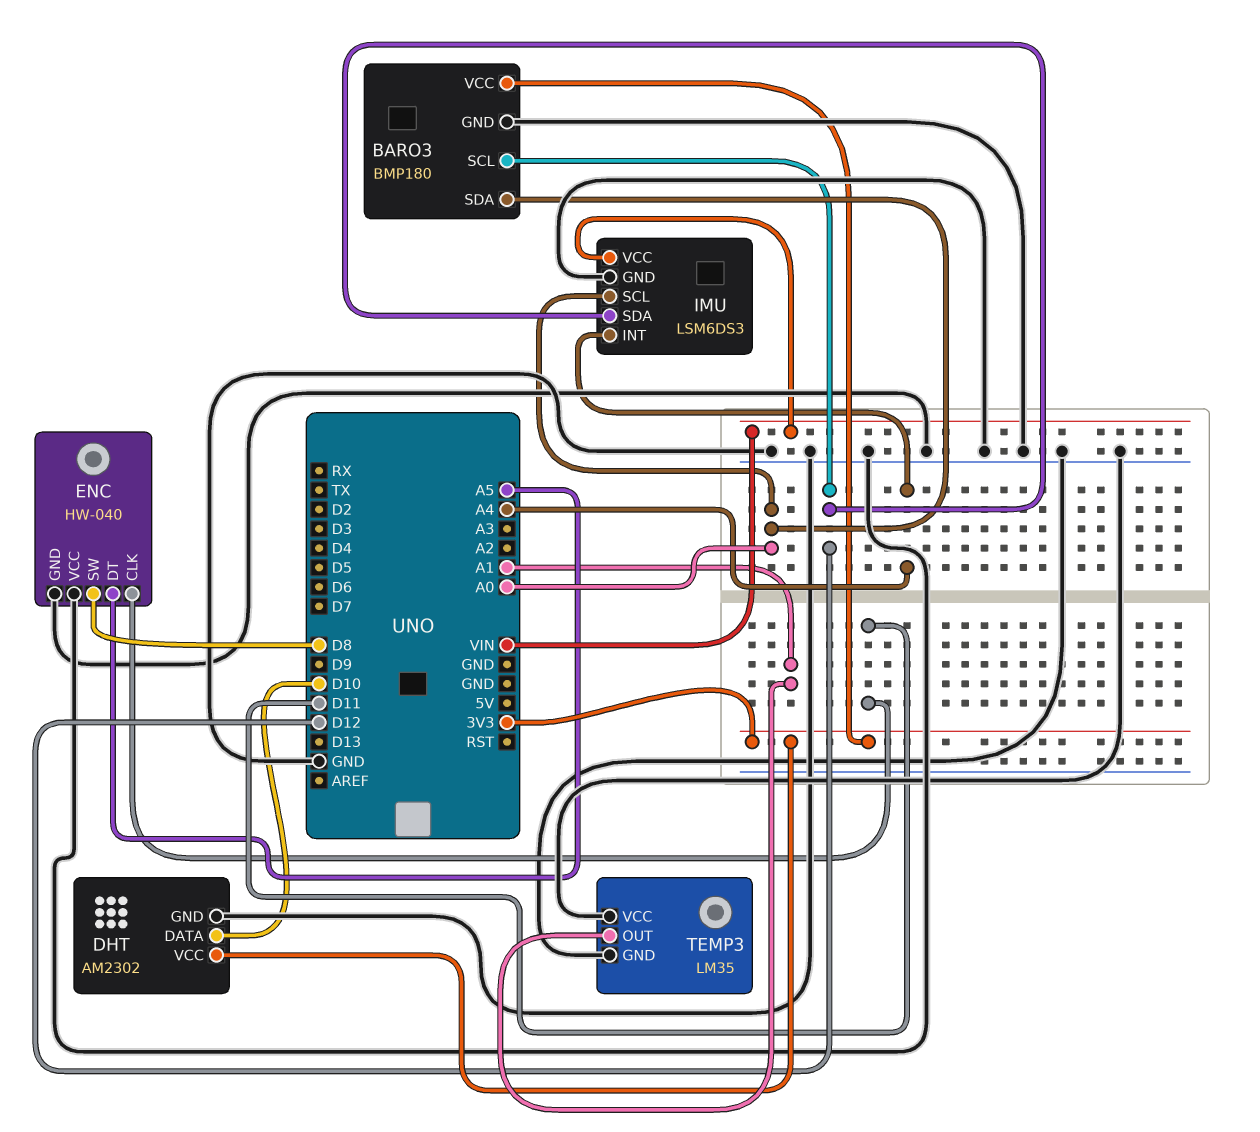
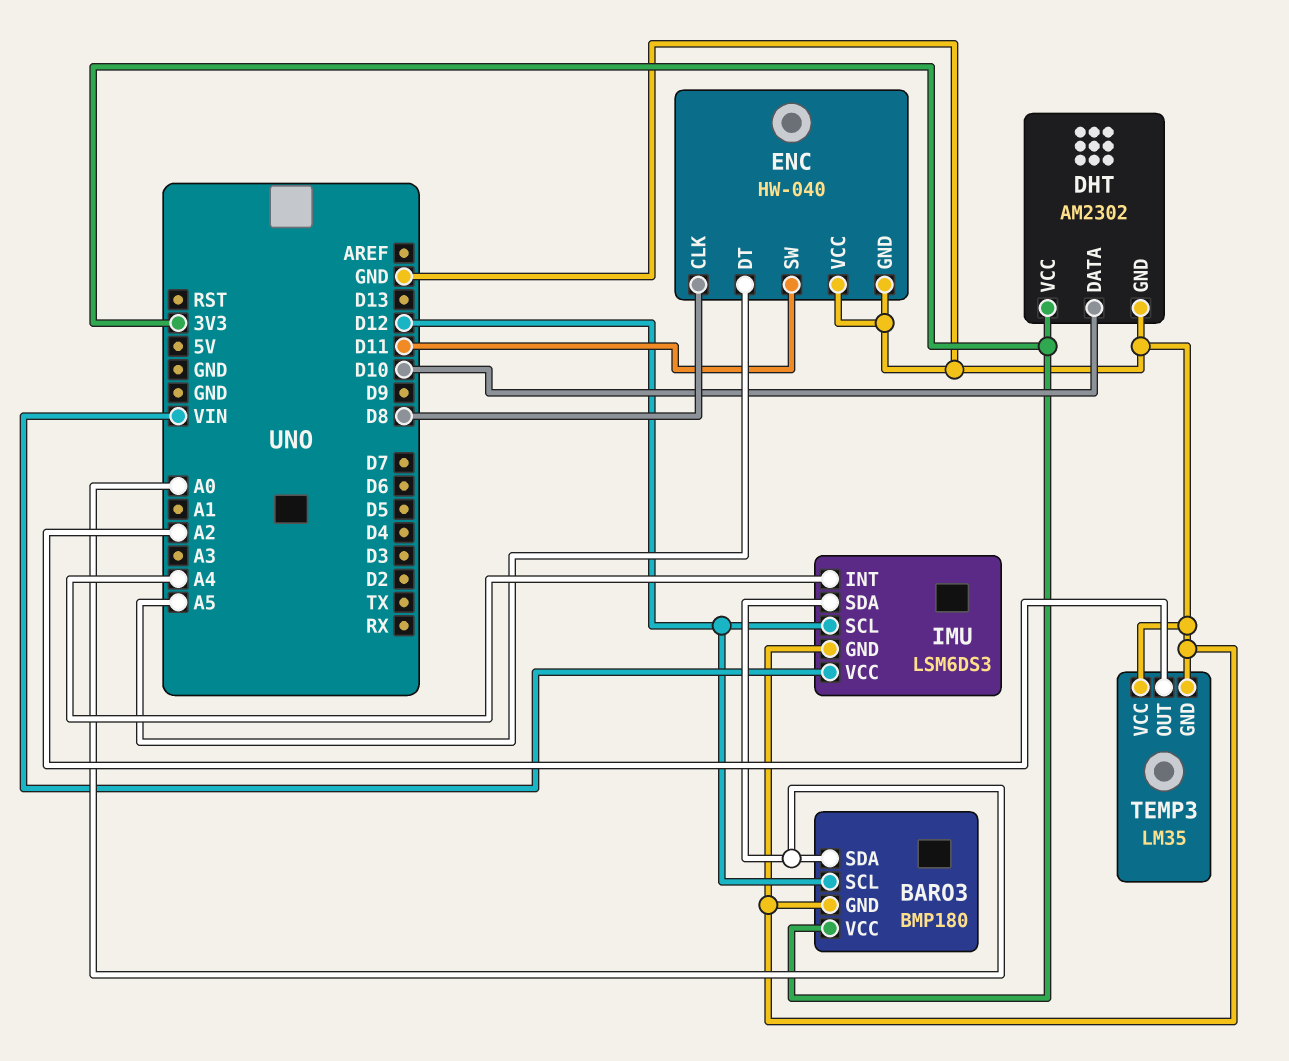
ENC pin CLK: D11 -> D8
ENC pin SW: D8 -> D11
IMU pin SCL: A0 -> D12
IMU pin SDA: D12 -> A0
TEMP3 pin OUT: A1 -> A2

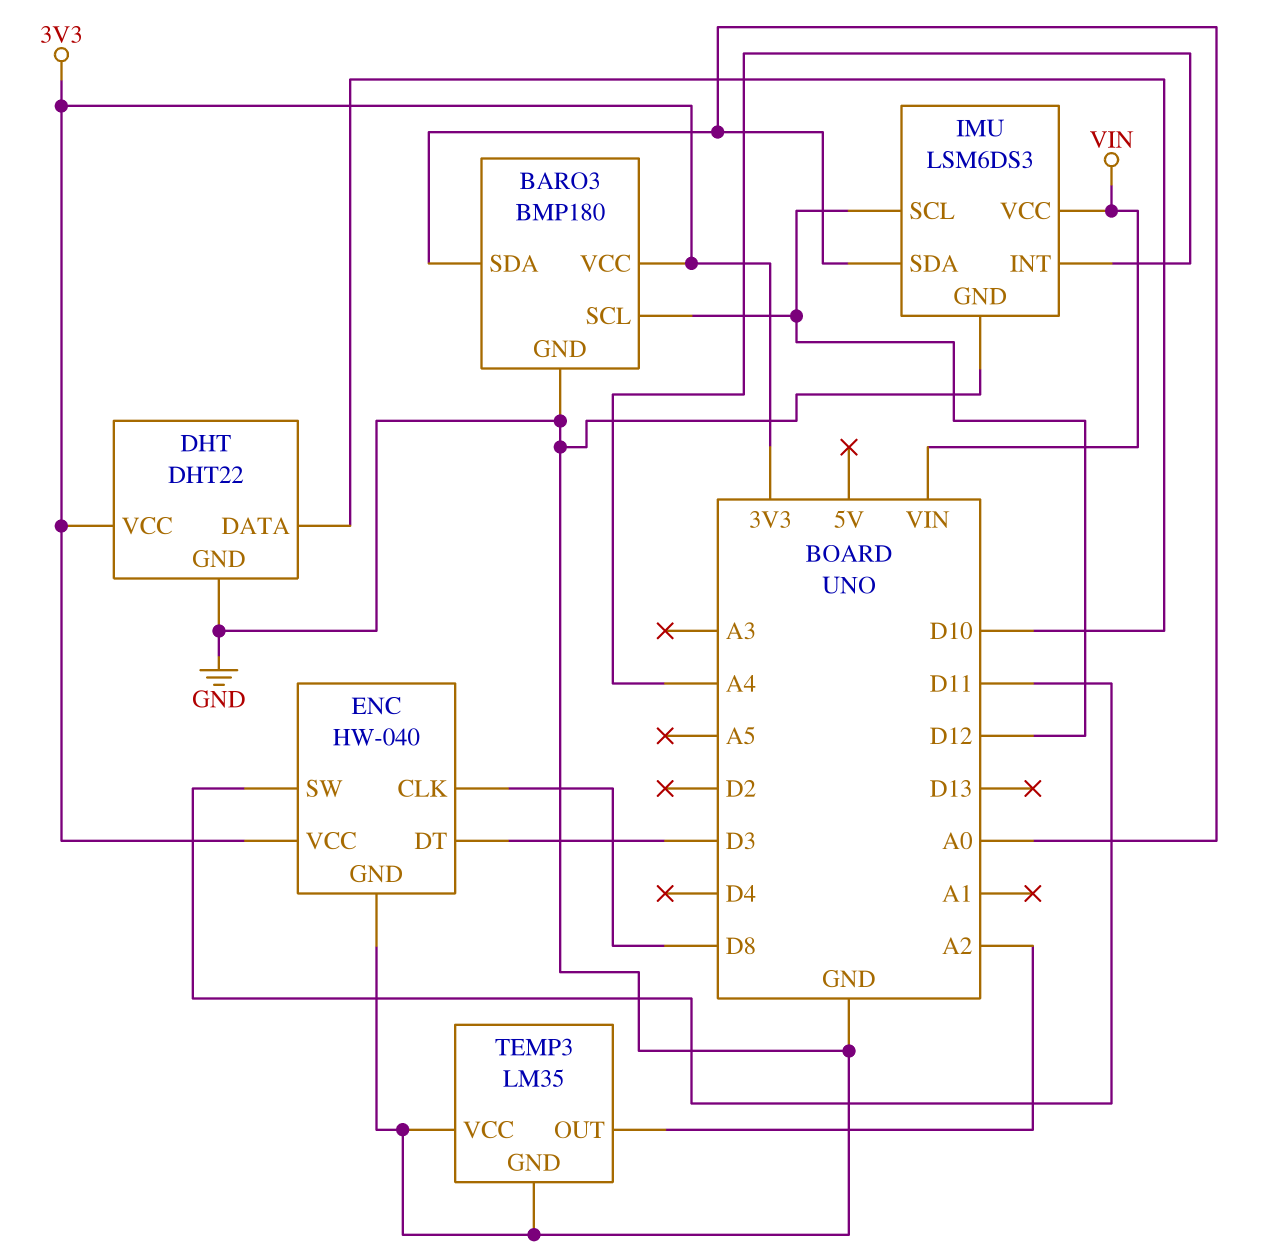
DHT: AM2302 -> DHT22
ENC pin DT: A5 -> D3
ENC pin VCC: GND -> 3V3

